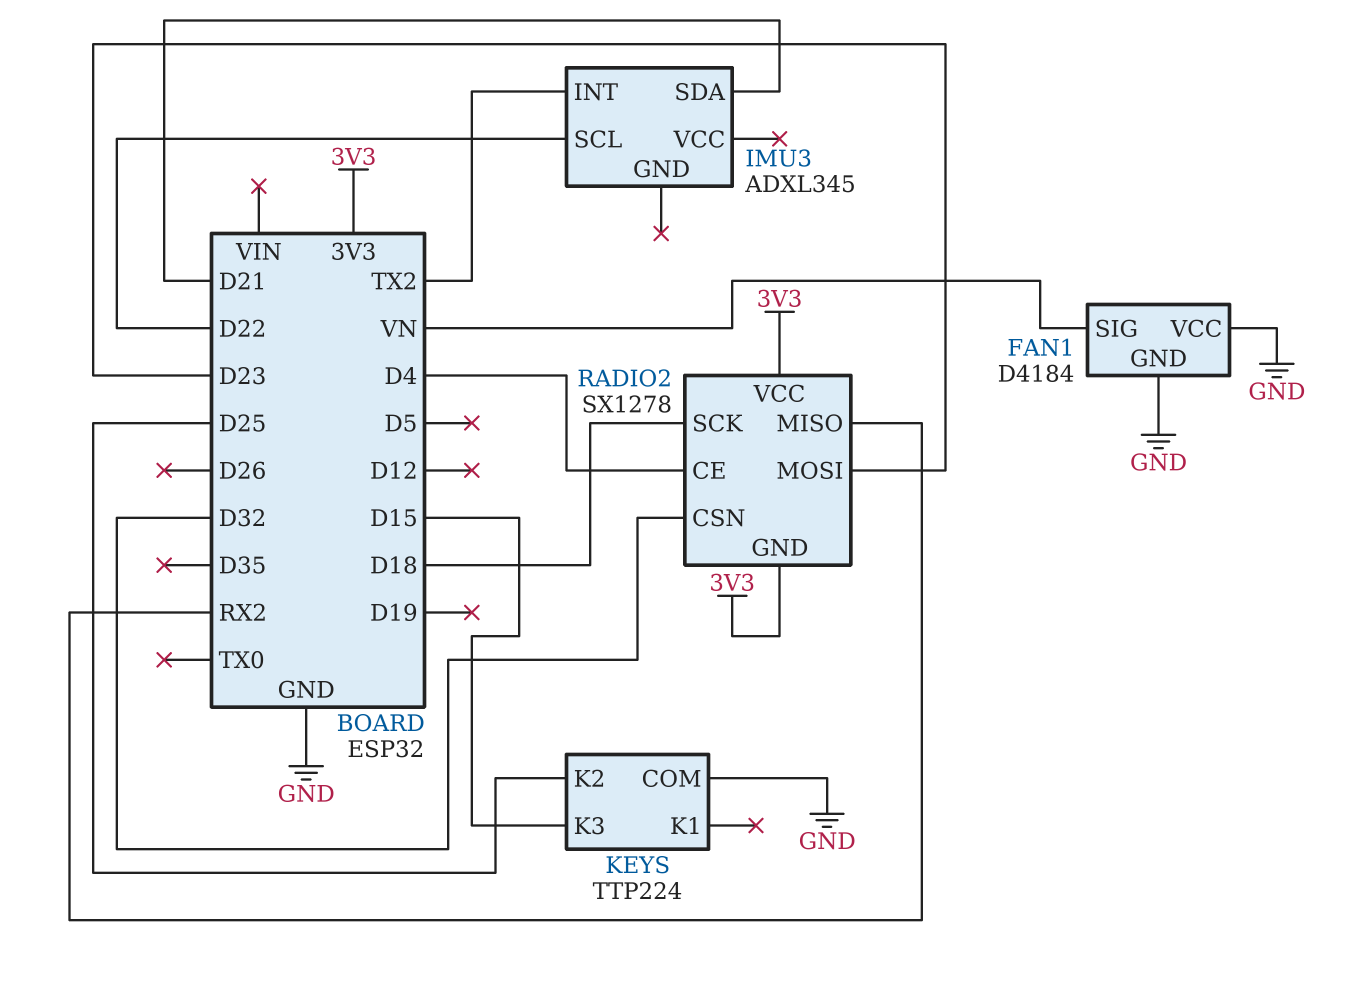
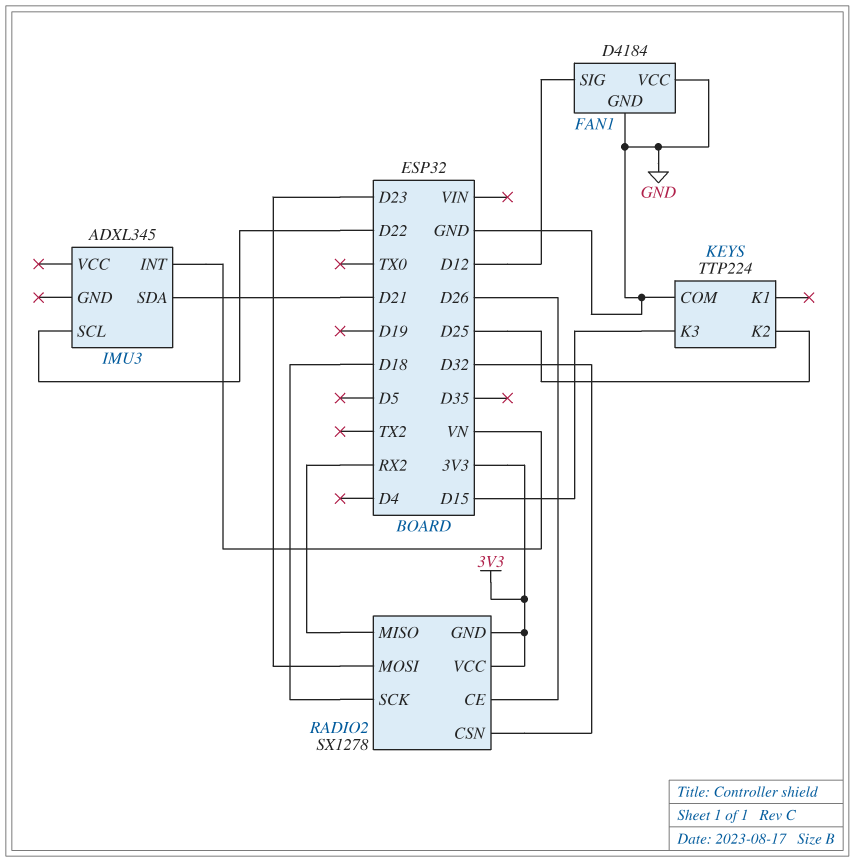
FAN1 pin SIG: VN -> D12
IMU3 pin INT: TX2 -> VN
RADIO2 pin CE: D4 -> D26

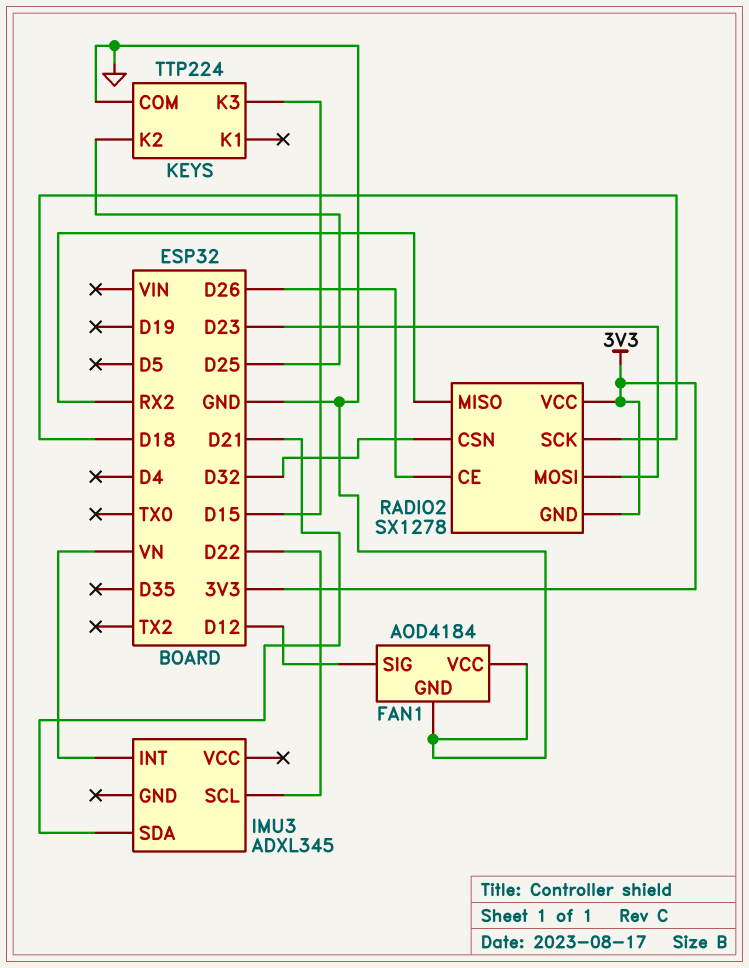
FAN1: D4184 -> AOD4184

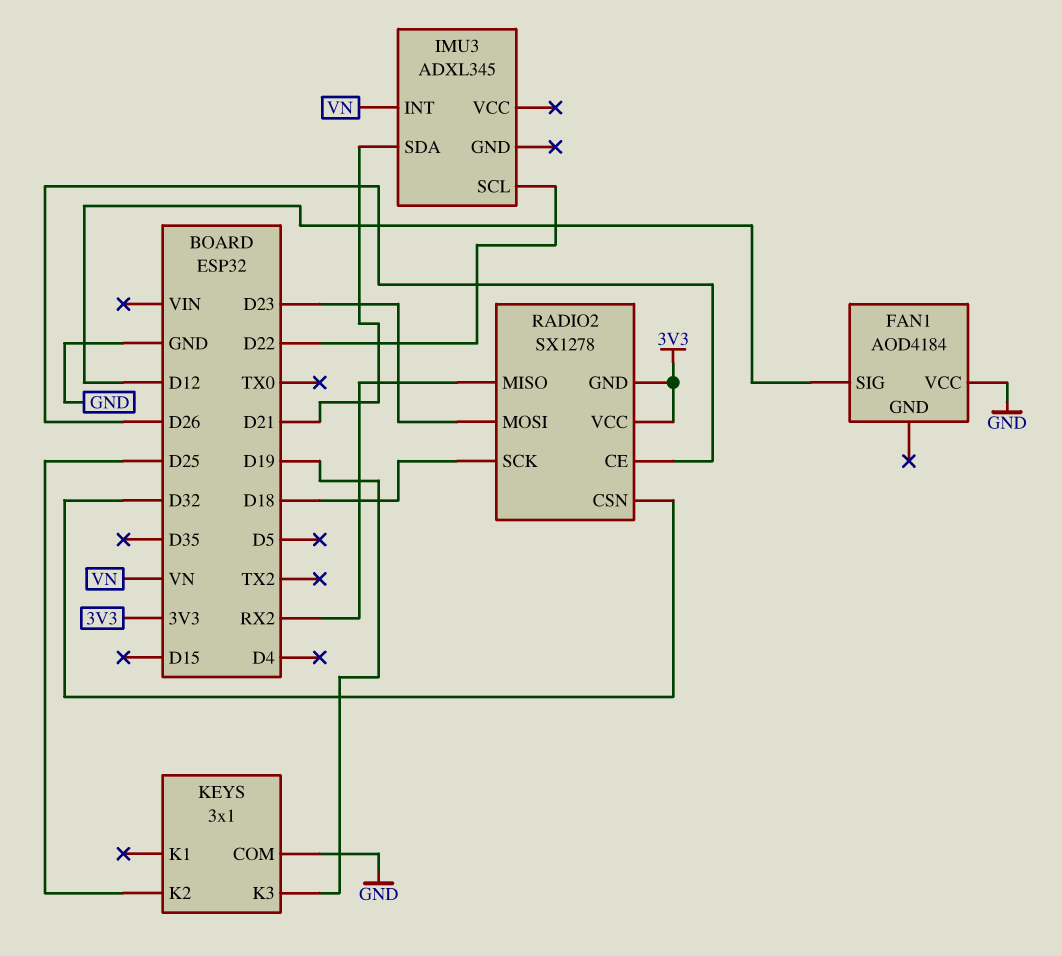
FAN1 pin GND: GND -> none
KEYS: TTP224 -> 3x1
KEYS pin K3: D15 -> D19

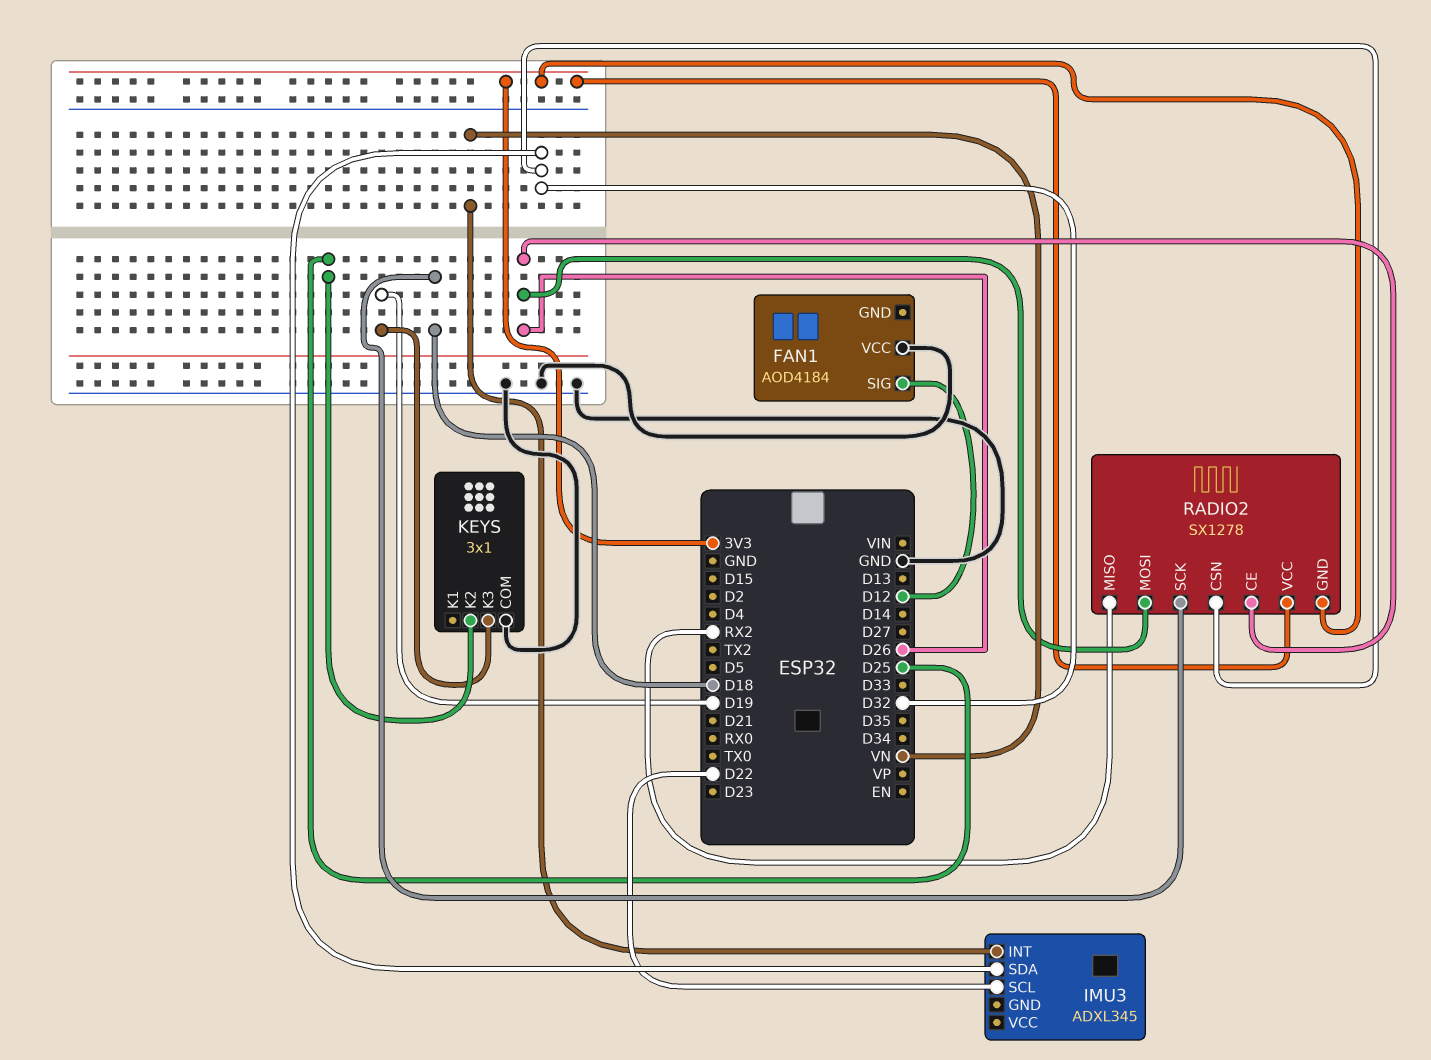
IMU3 pin SDA: D21 -> D32
RADIO2 pin MOSI: D23 -> D26

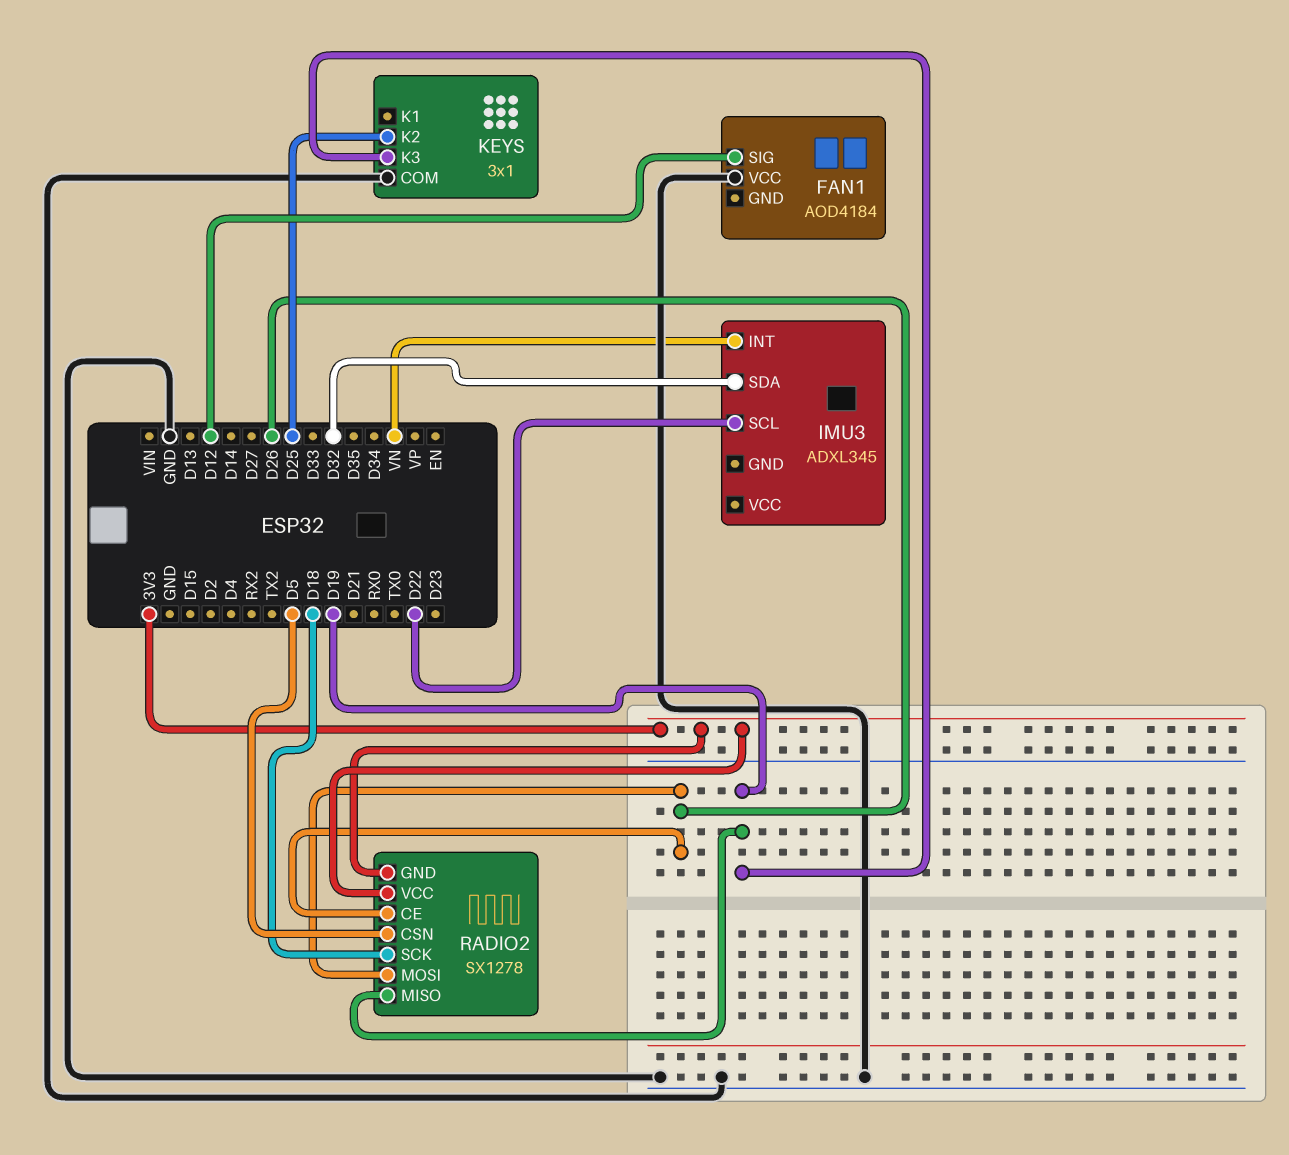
RADIO2 pin CSN: D32 -> D5
RADIO2 pin MISO: RX2 -> D19

